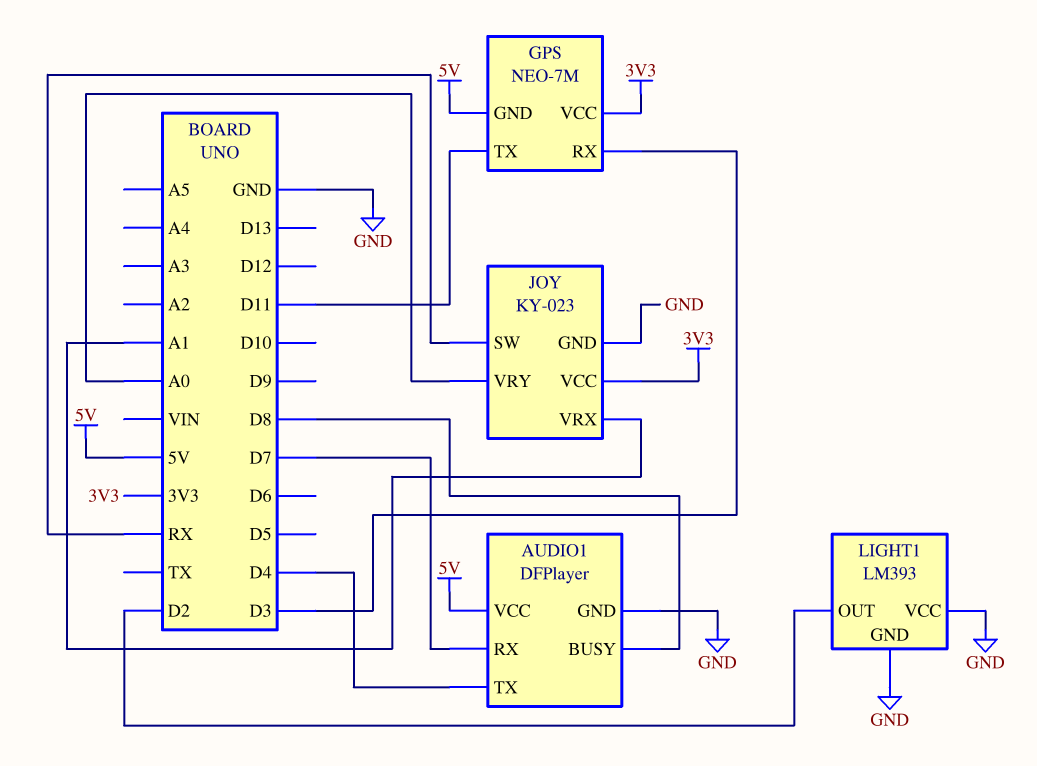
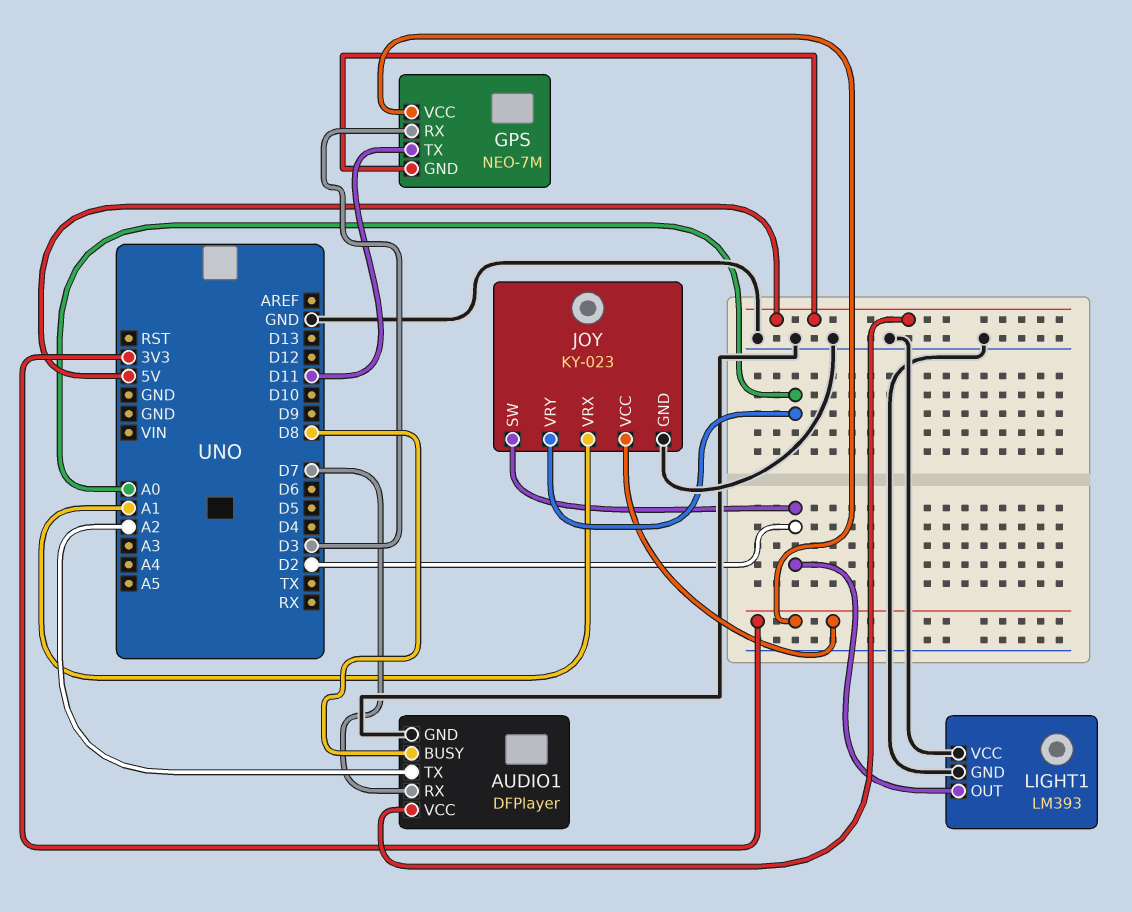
AUDIO1 pin TX: D4 -> A2
JOY pin SW: RX -> D2

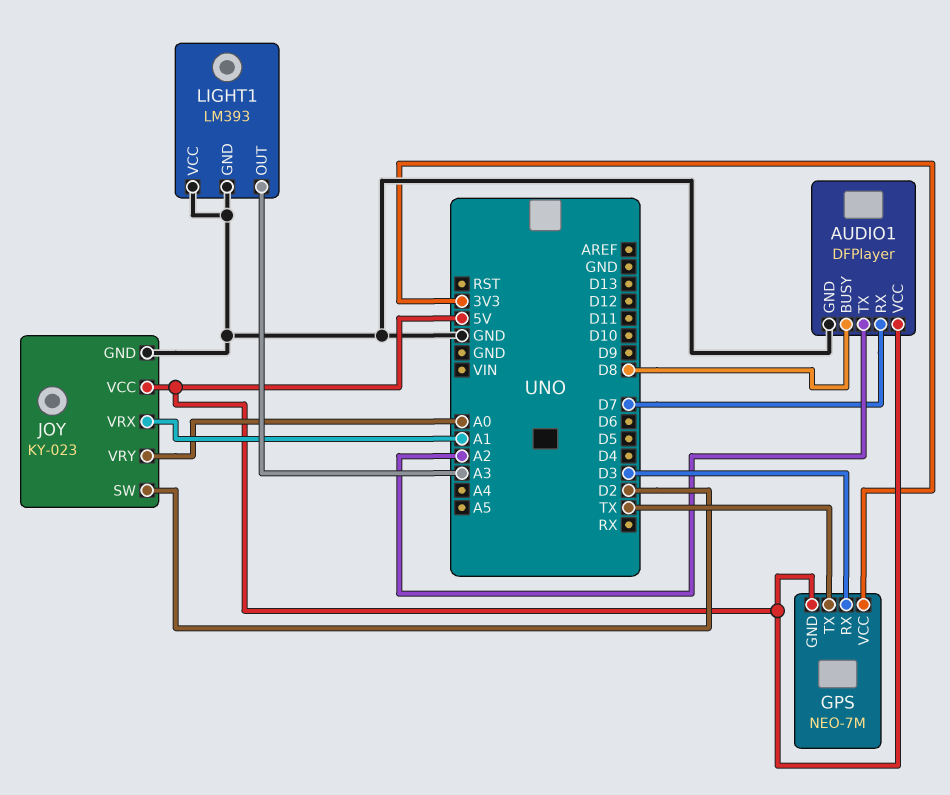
GPS pin TX: D11 -> TX
JOY pin VCC: 3V3 -> 5V
LIGHT1 pin OUT: D2 -> A3

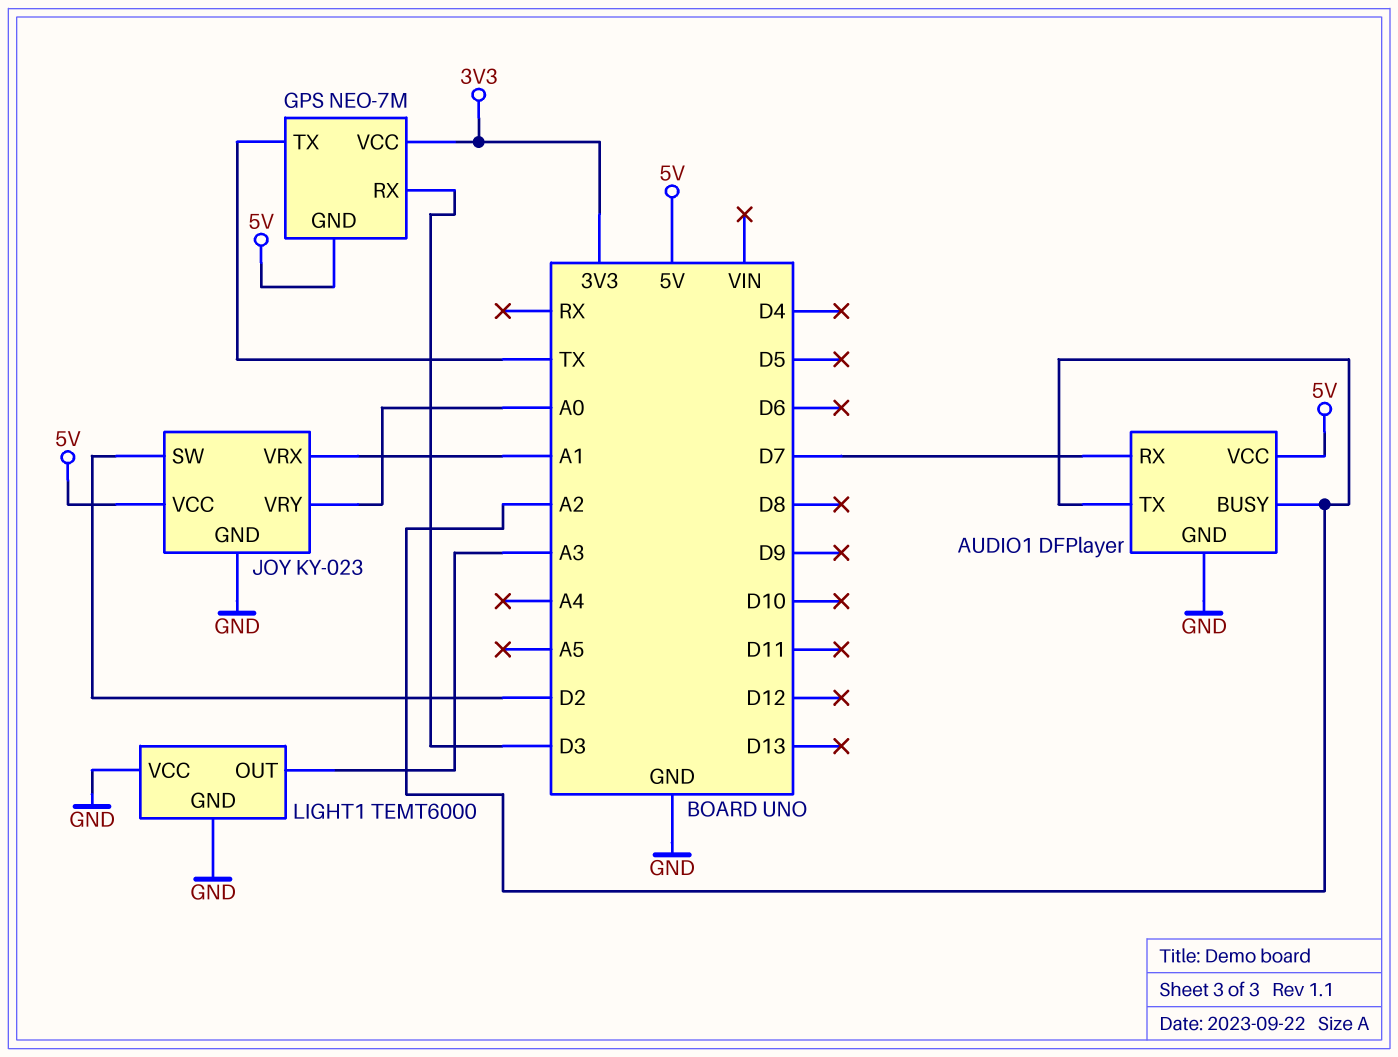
AUDIO1 pin BUSY: D8 -> A2
LIGHT1: LM393 -> TEMT6000

